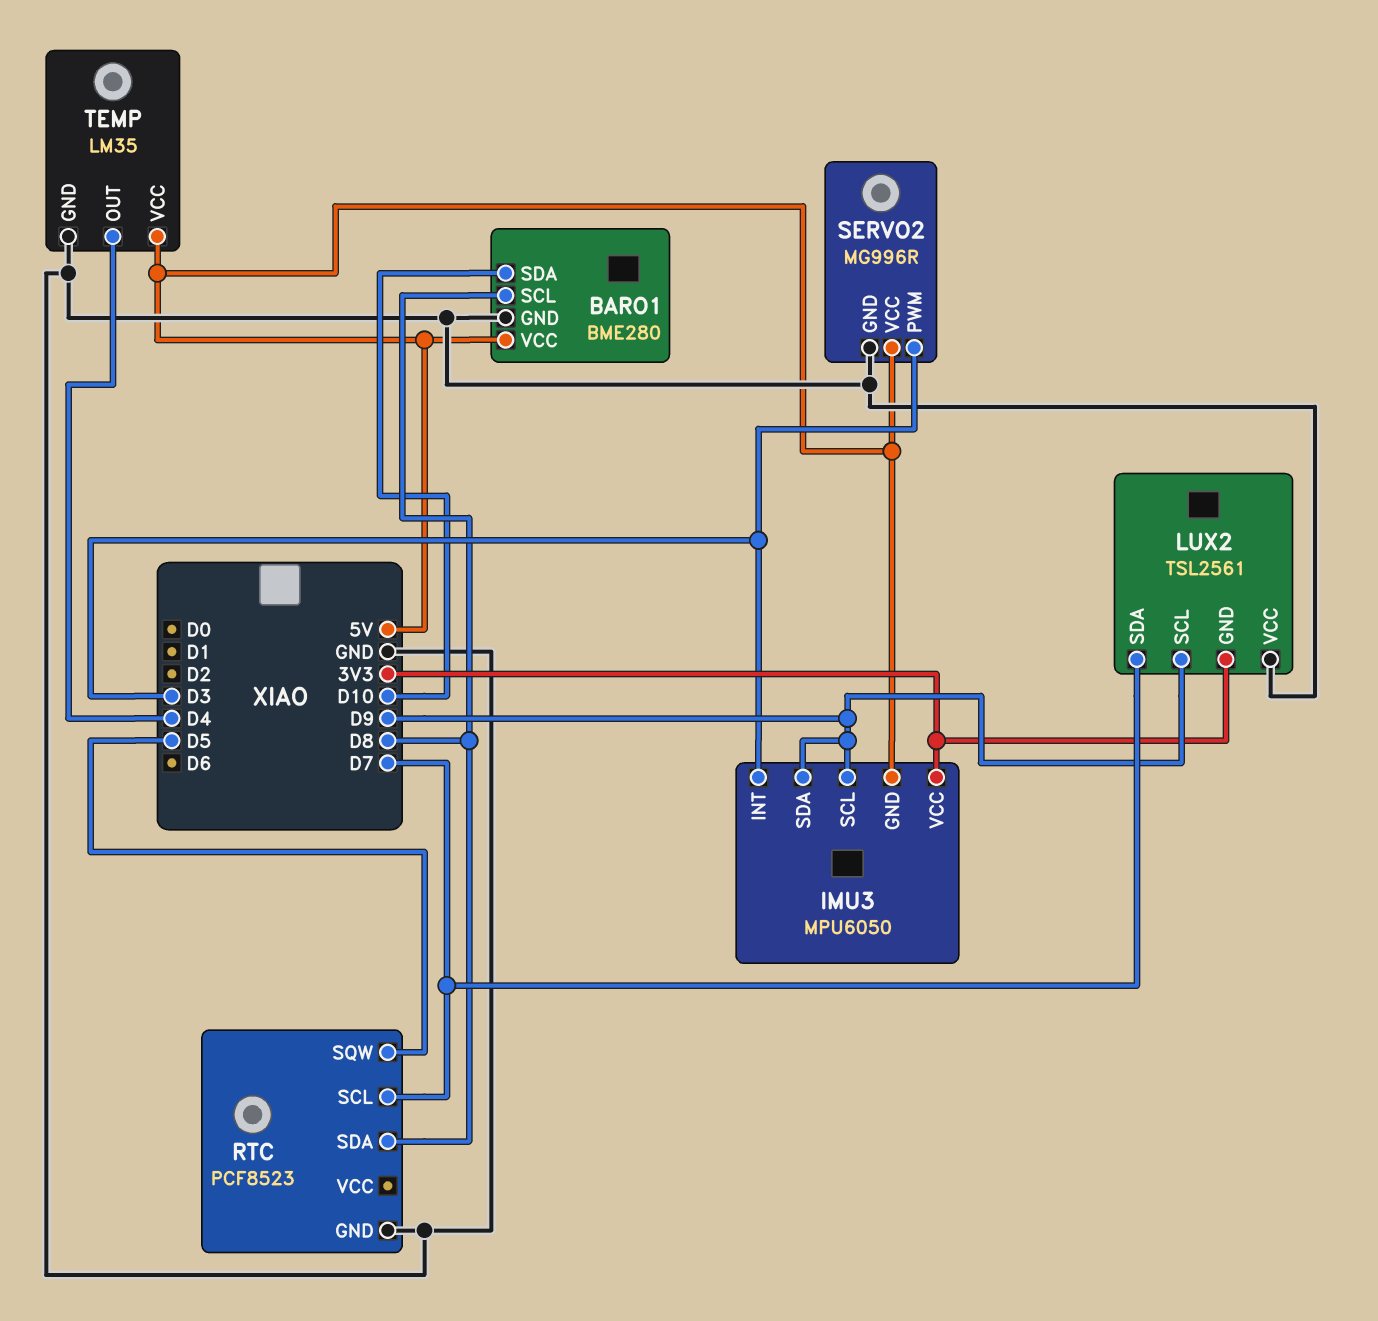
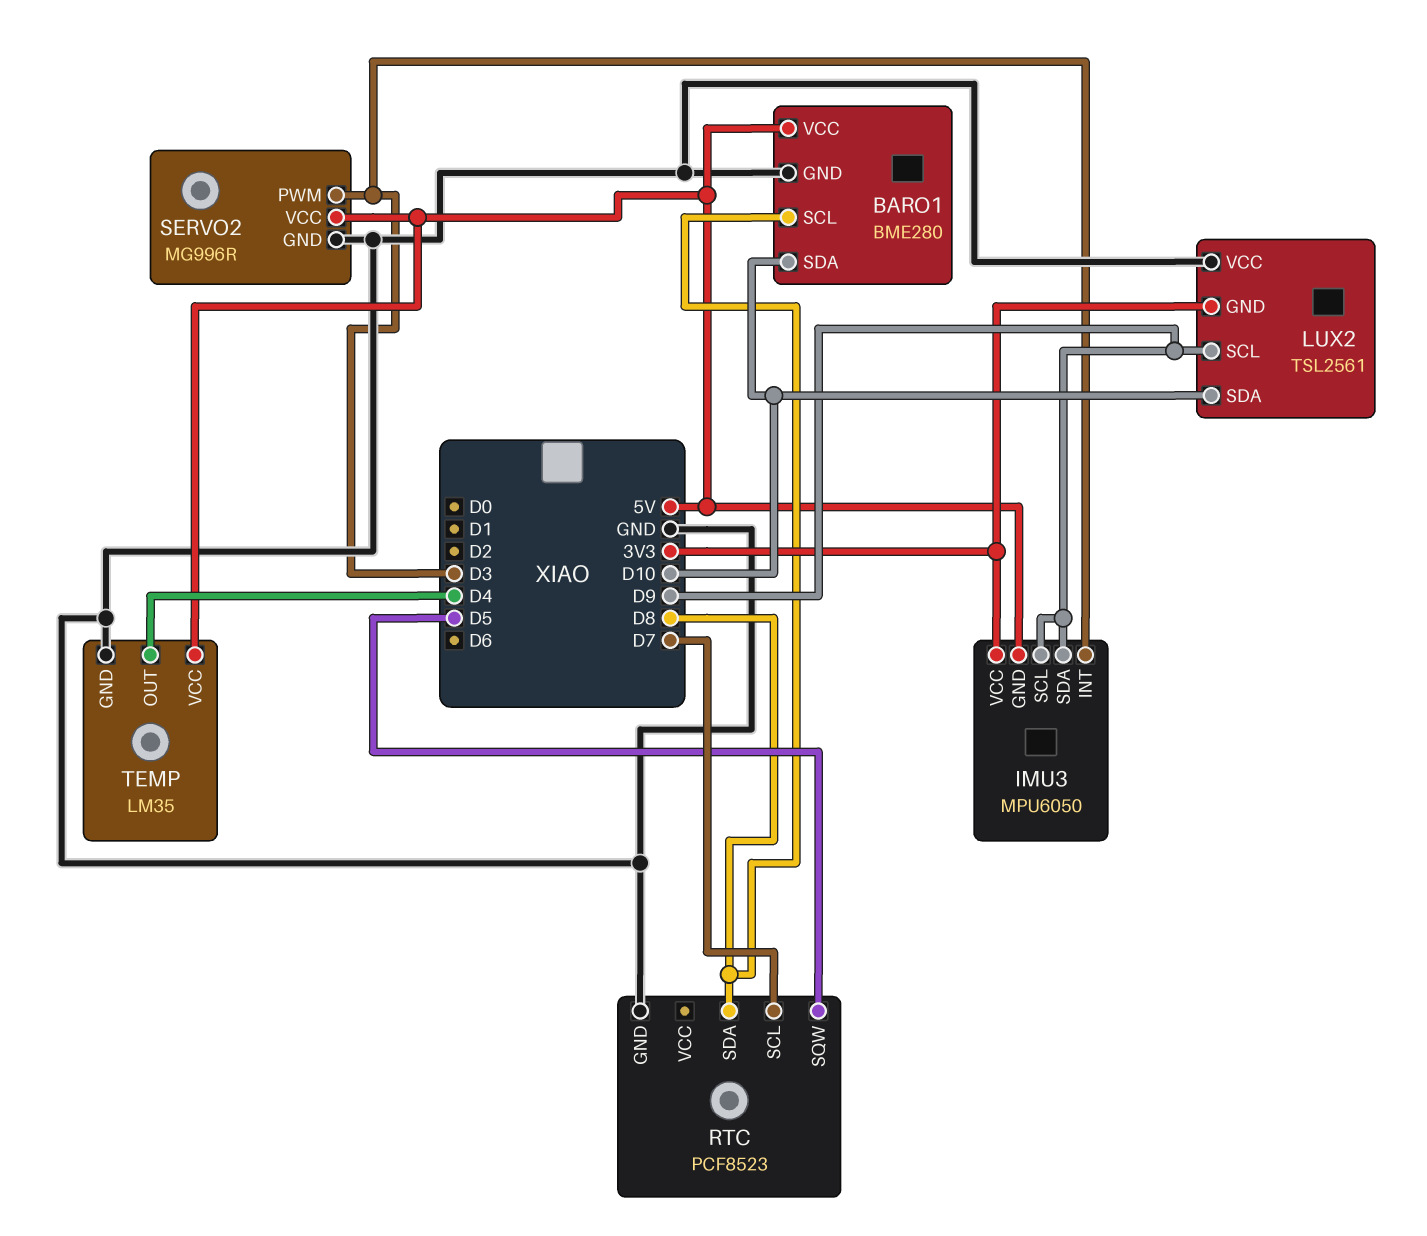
LUX2 pin SDA: D7 -> D10

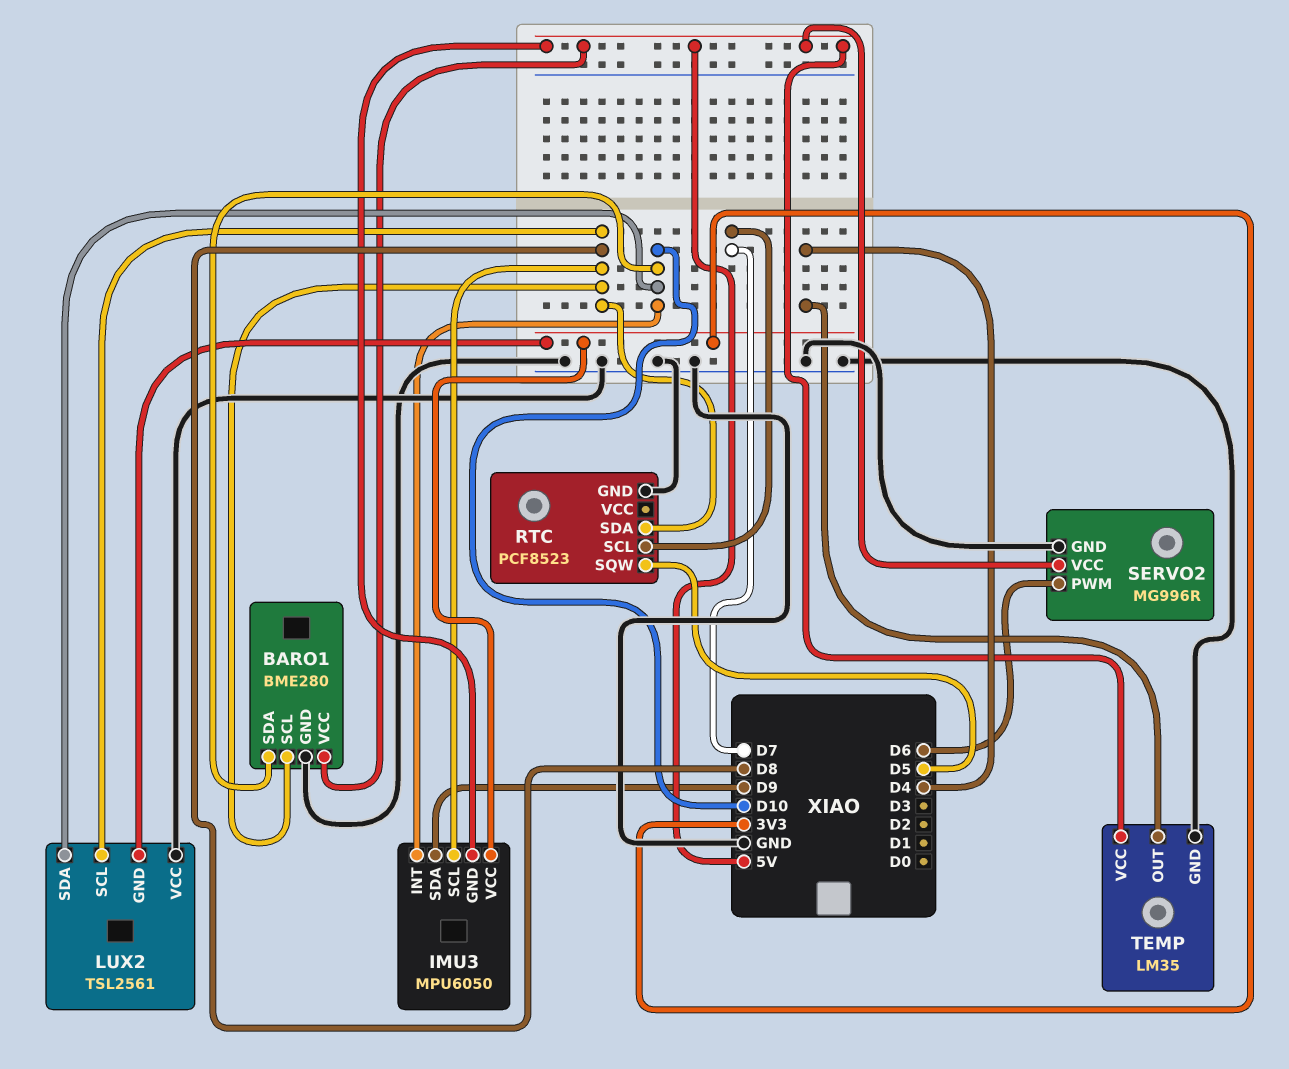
IMU3 pin INT: D3 -> D10
IMU3 pin SCL: D9 -> D8
LUX2 pin SCL: D9 -> D8
SERVO2 pin PWM: D3 -> D6

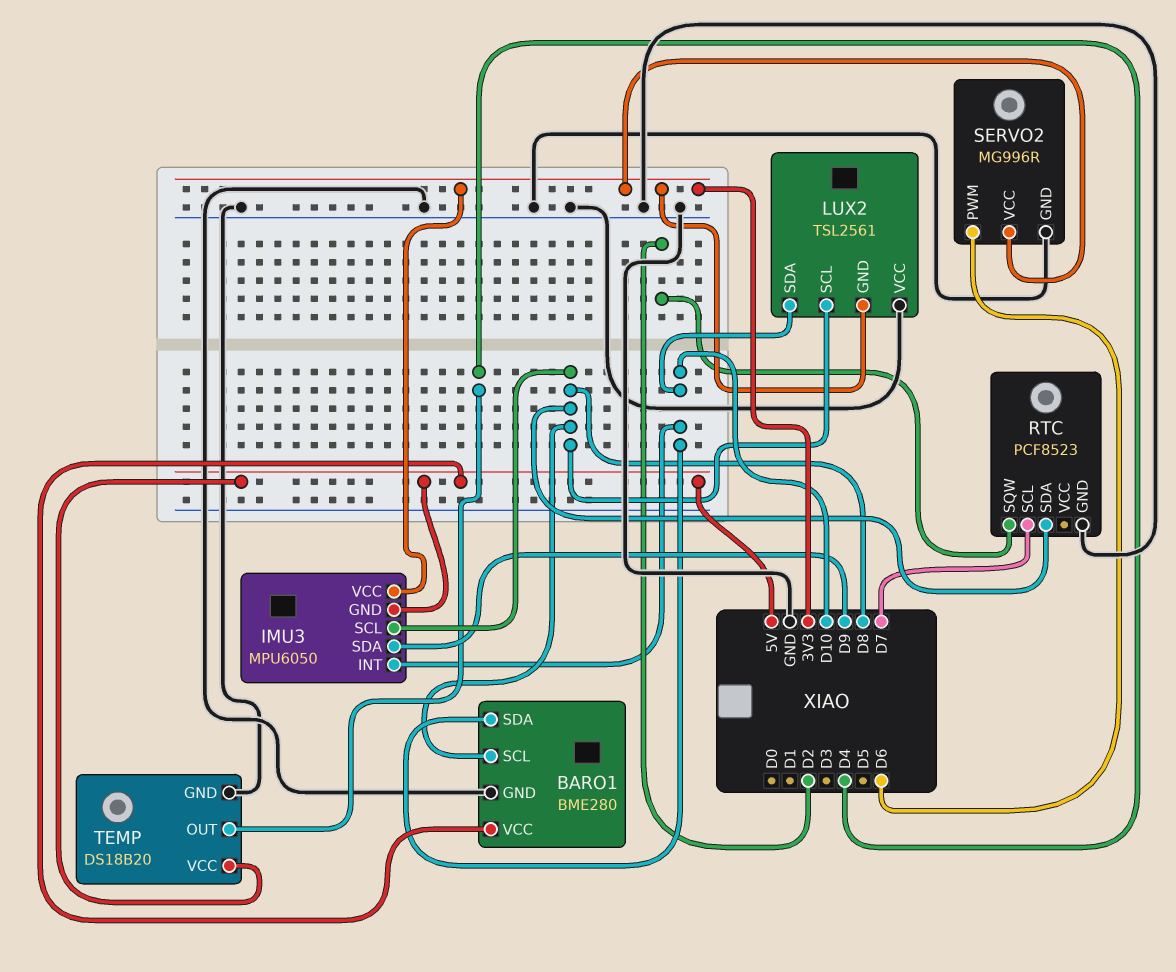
RTC pin SQW: D5 -> D2
SERVO2 pin VCC: 5V -> 3V3
TEMP: LM35 -> DS18B20

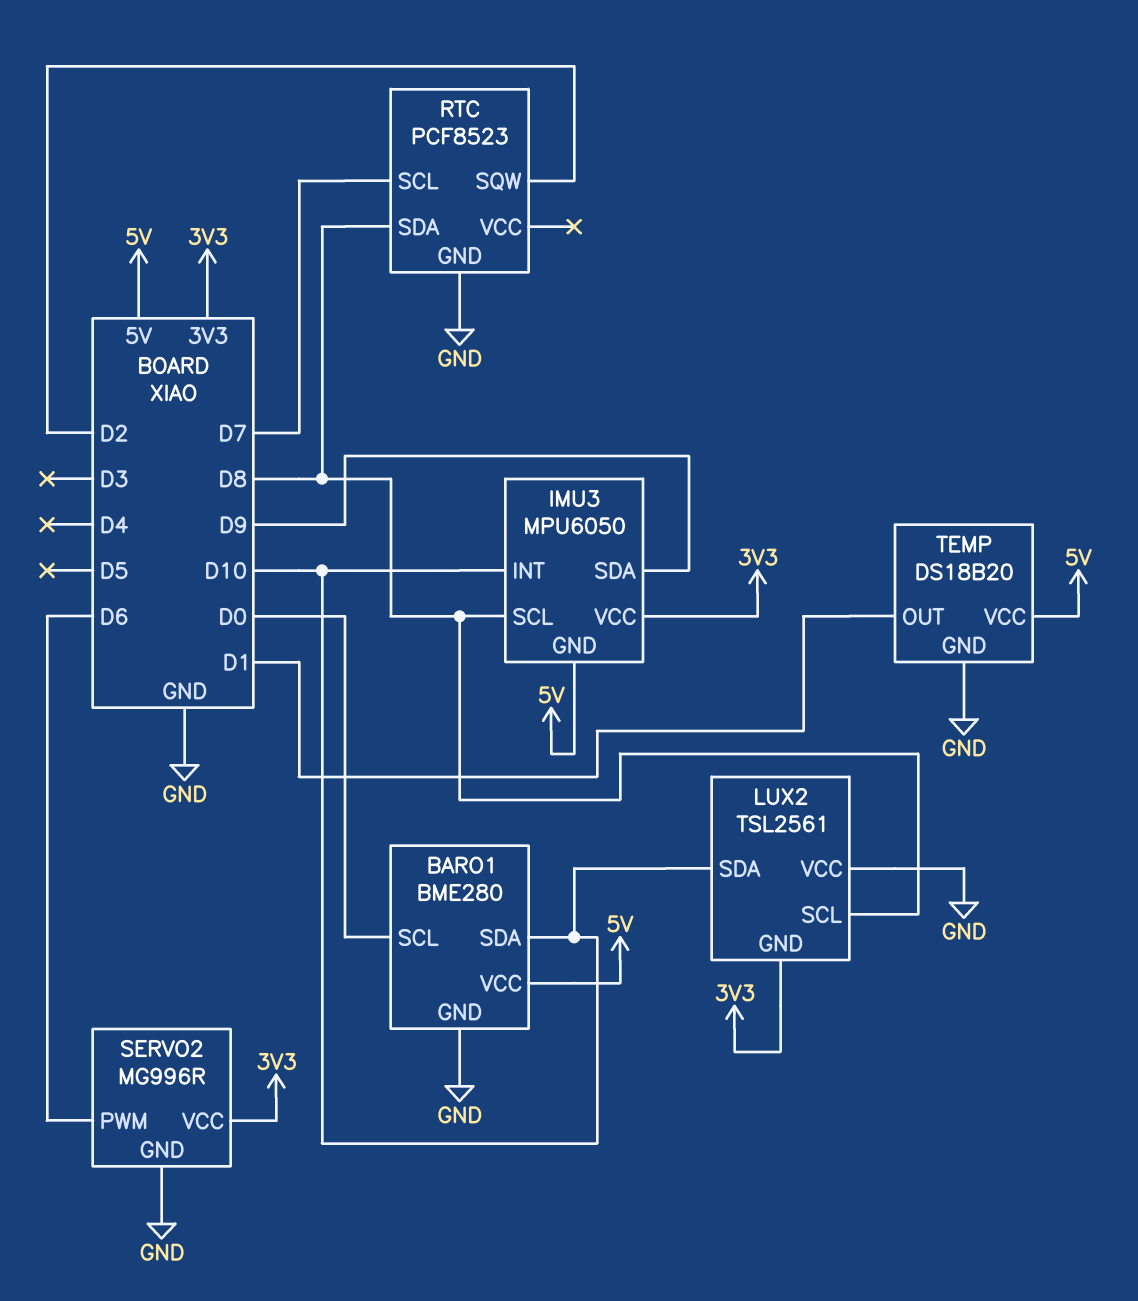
BARO1 pin SCL: D8 -> D0
TEMP pin OUT: D4 -> D1

